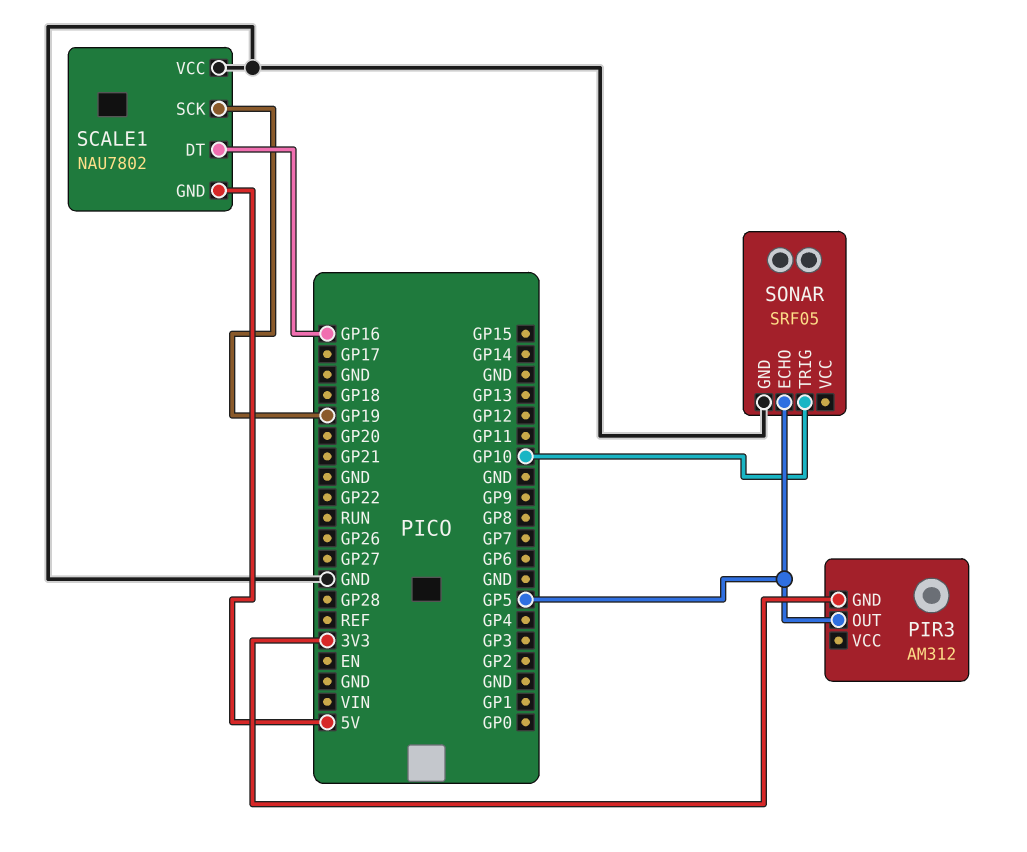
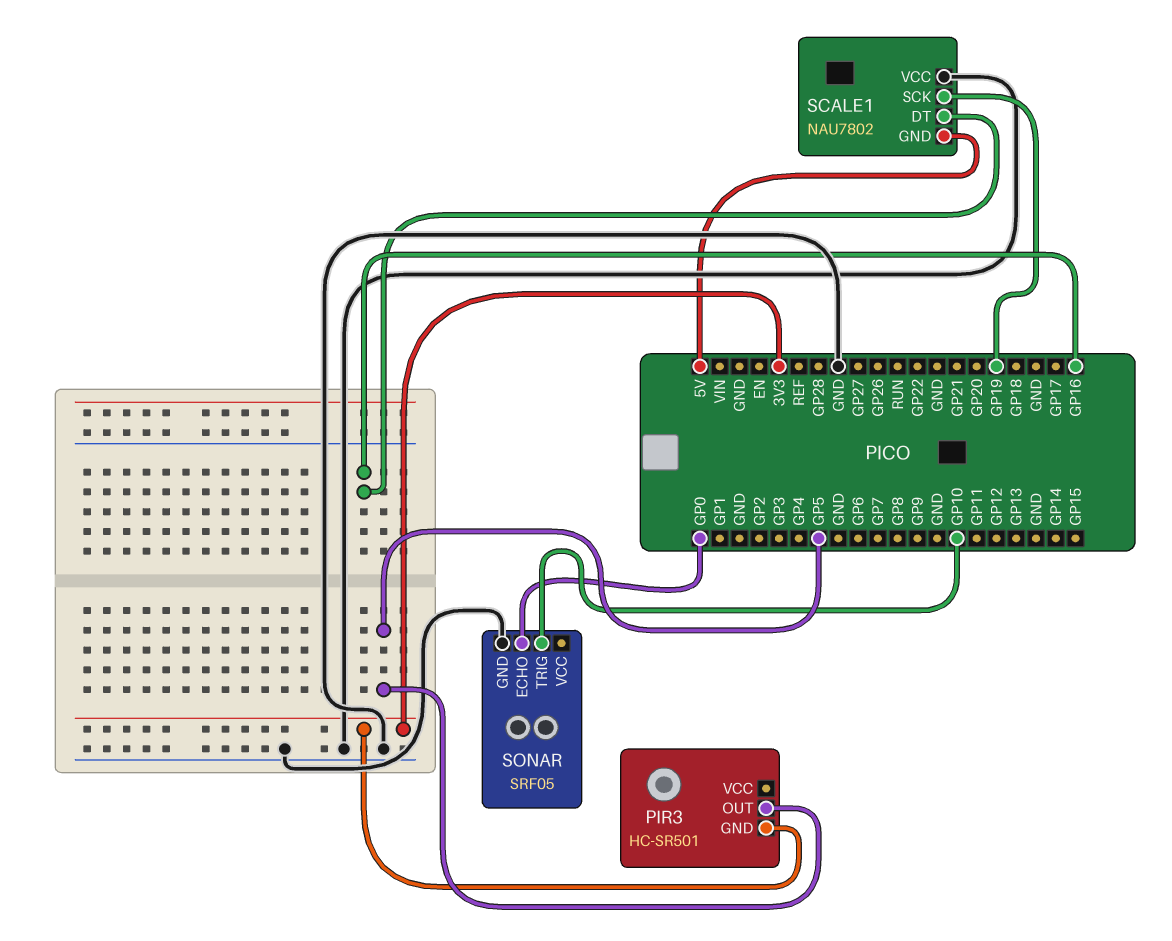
PIR3: AM312 -> HC-SR501
SONAR pin ECHO: GP5 -> GP0

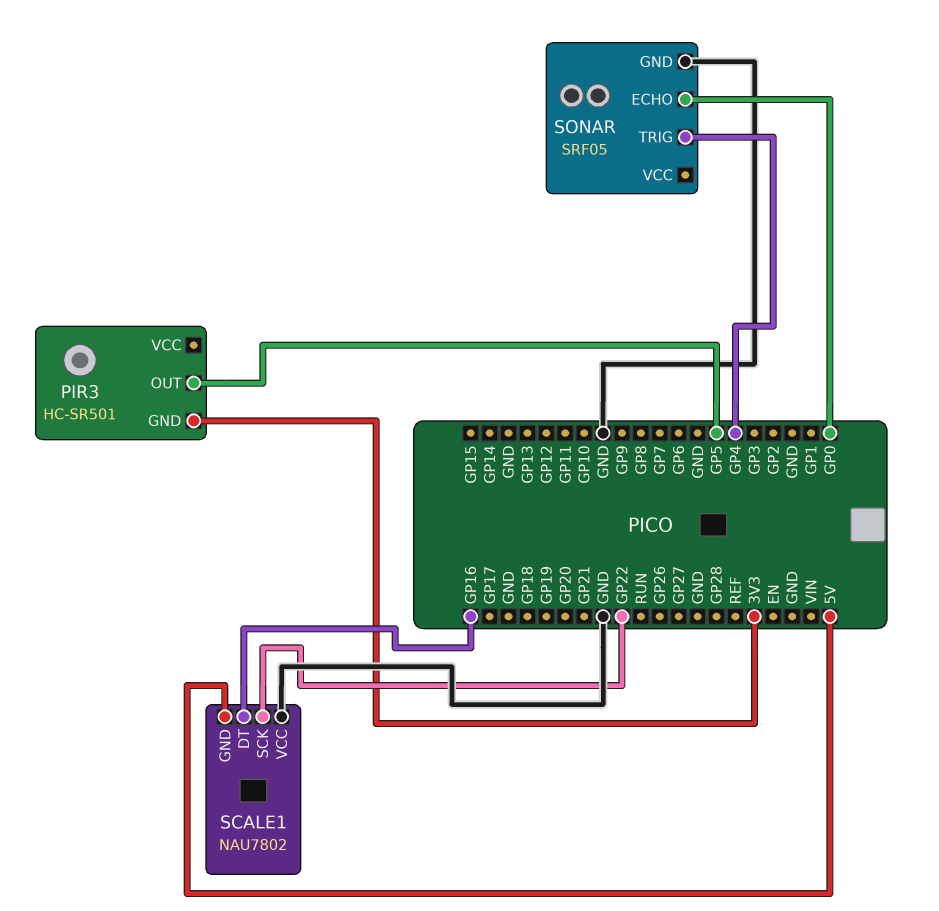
SCALE1 pin SCK: GP19 -> GP22
SONAR pin TRIG: GP10 -> GP4

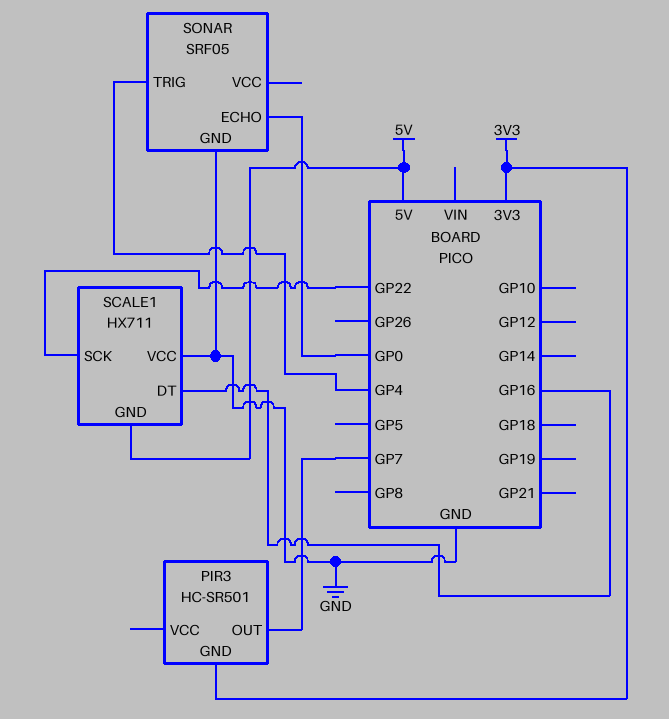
PIR3 pin OUT: GP5 -> GP7
SCALE1: NAU7802 -> HX711

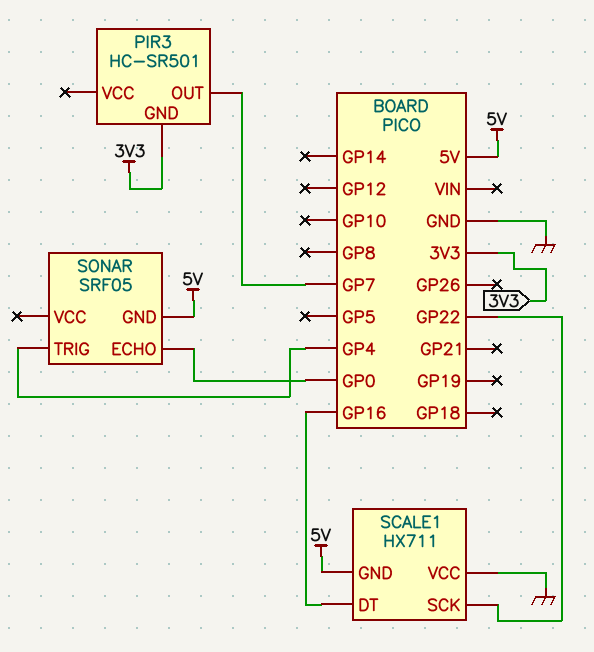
SONAR pin GND: GND -> 5V

